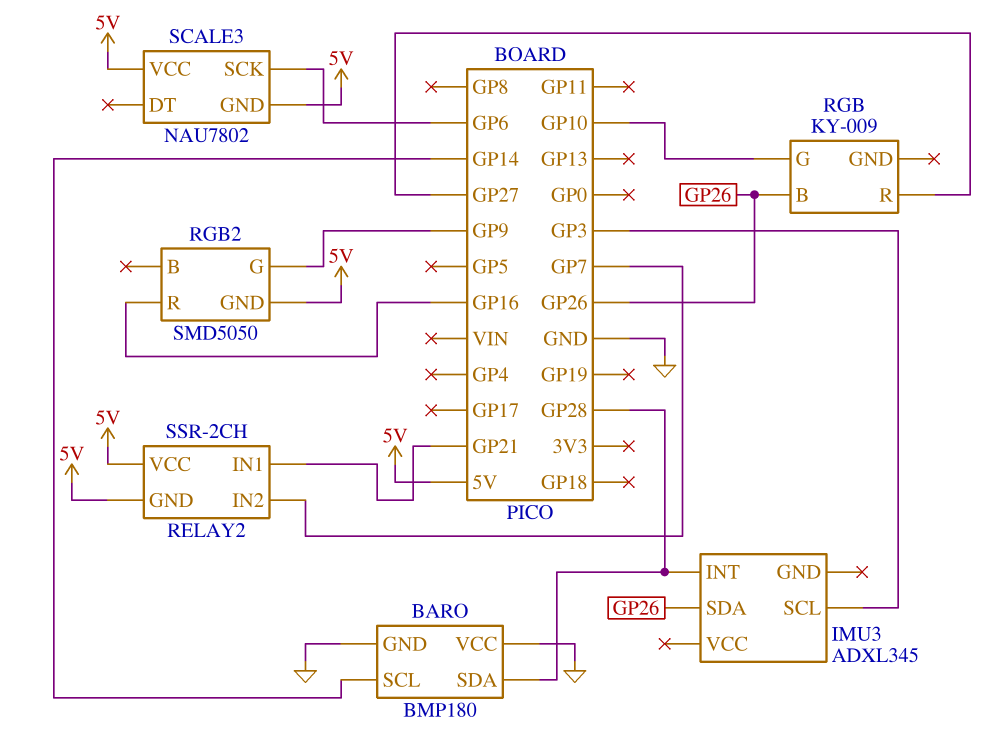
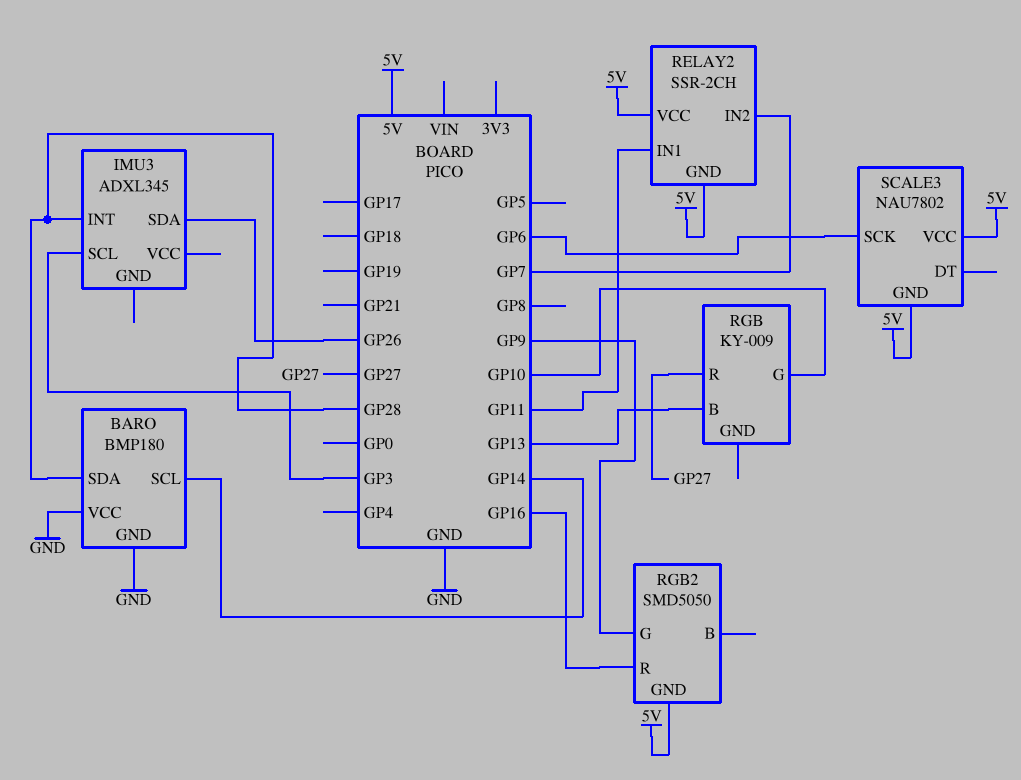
RELAY2 pin IN1: GP21 -> GP11
RGB pin B: GP26 -> GP13

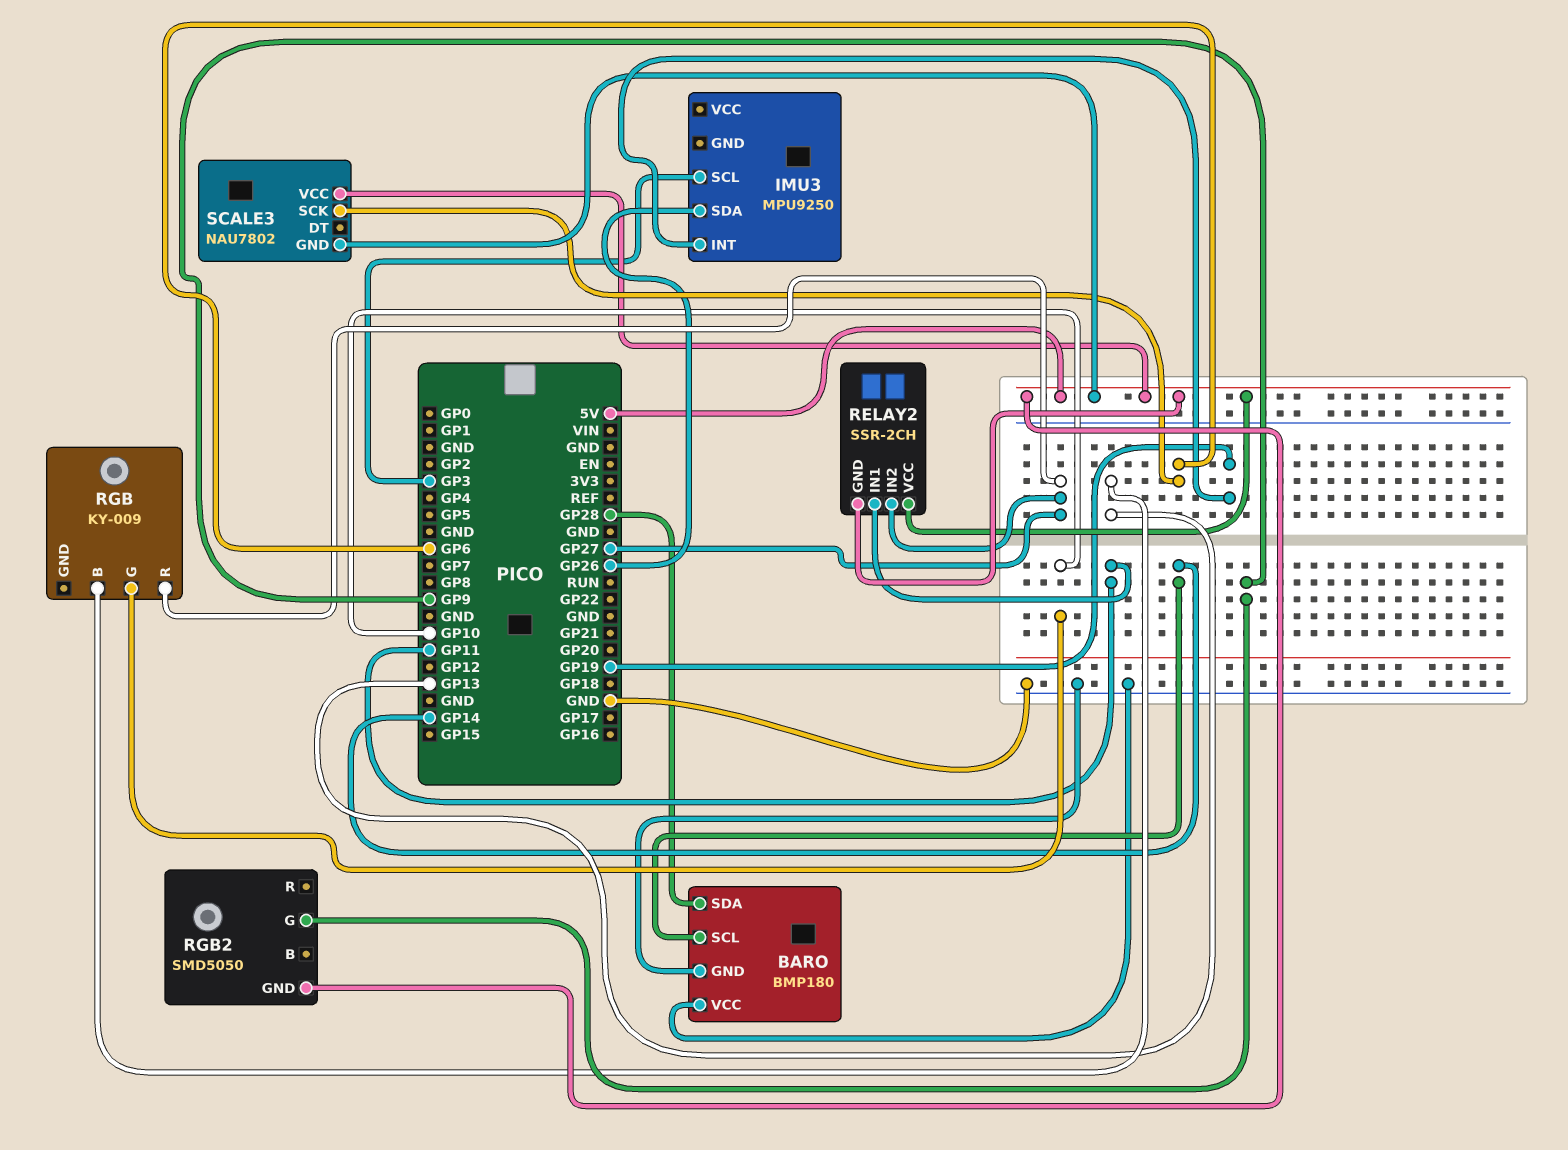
IMU3: ADXL345 -> MPU9250
IMU3 pin INT: GP28 -> GP19
RELAY2 pin IN2: GP7 -> GP27
RGB2 pin R: GP16 -> none

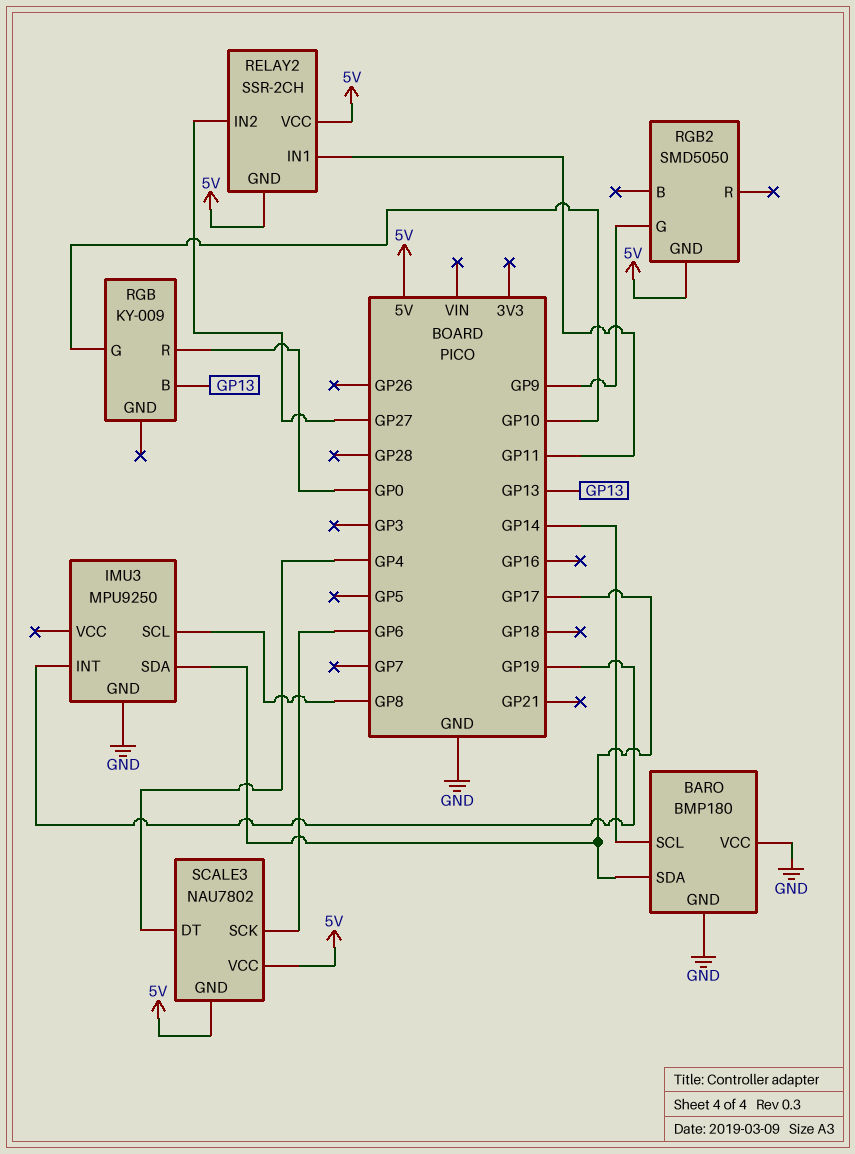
BARO pin SDA: GP28 -> GP17
IMU3 pin GND: none -> GND
IMU3 pin SCL: GP3 -> GP8
IMU3 pin SDA: GP26 -> GP17
RGB pin R: GP27 -> GP0
SCALE3 pin DT: none -> GP4

